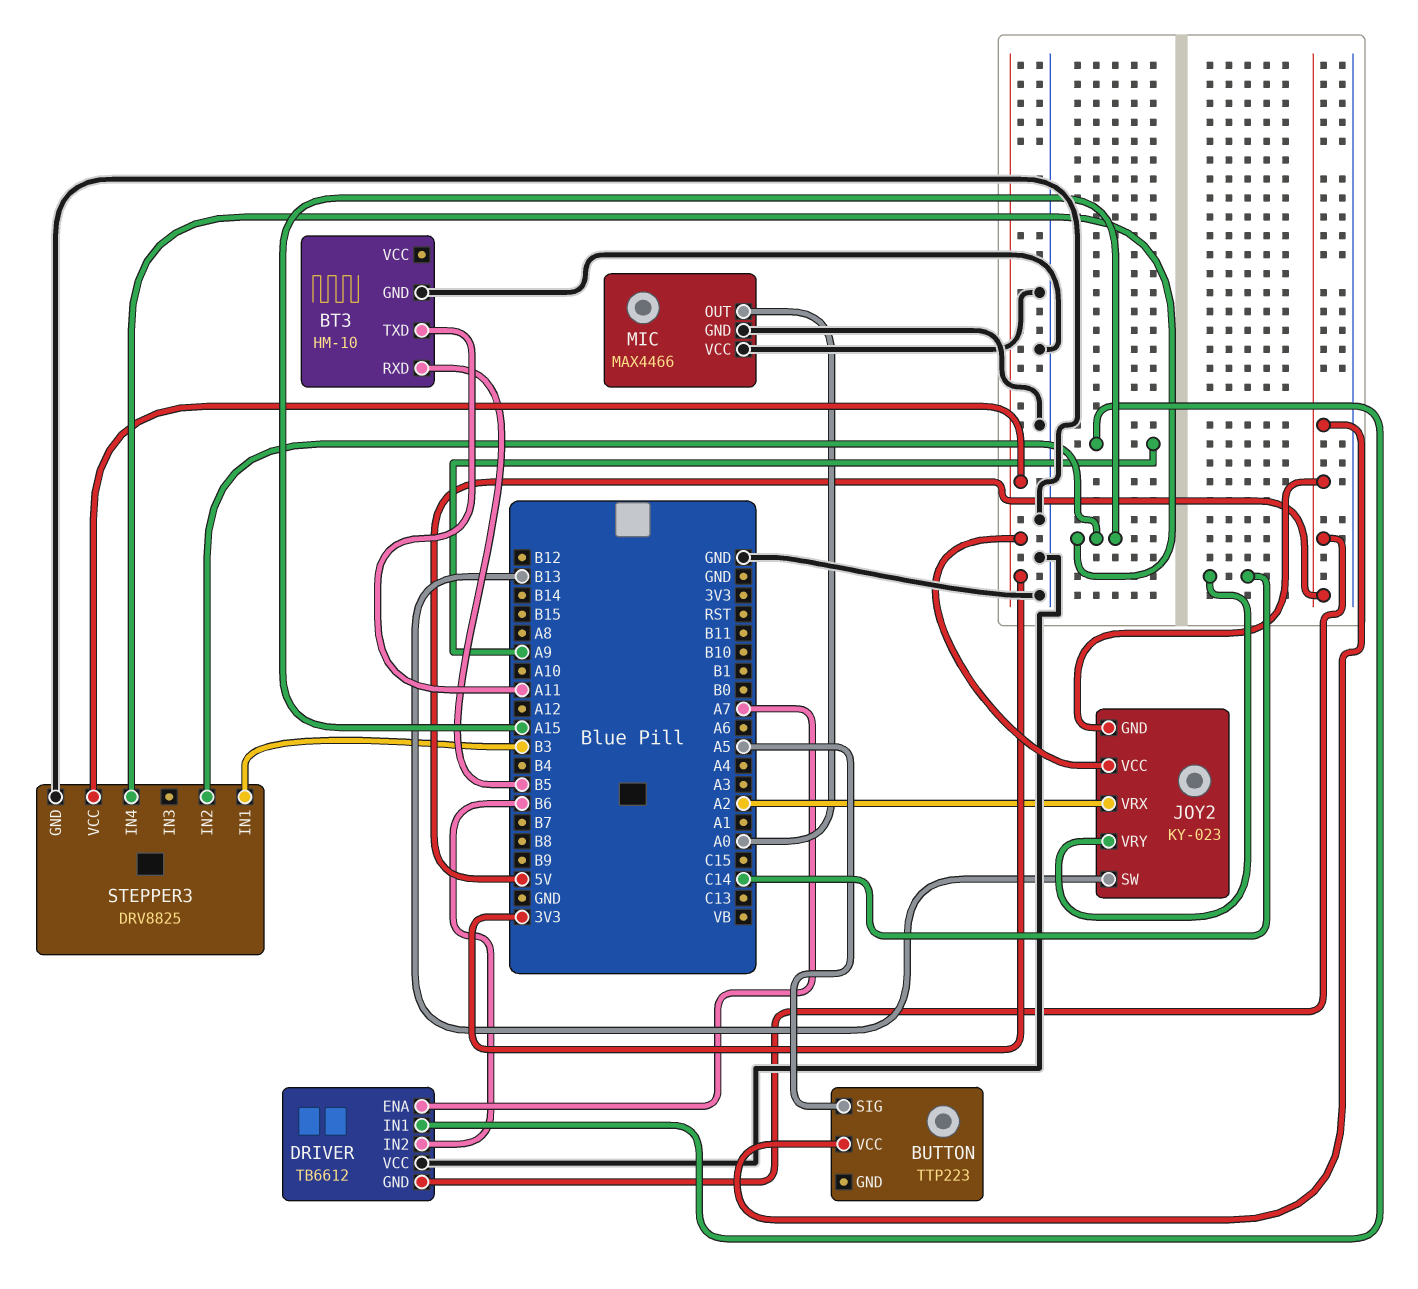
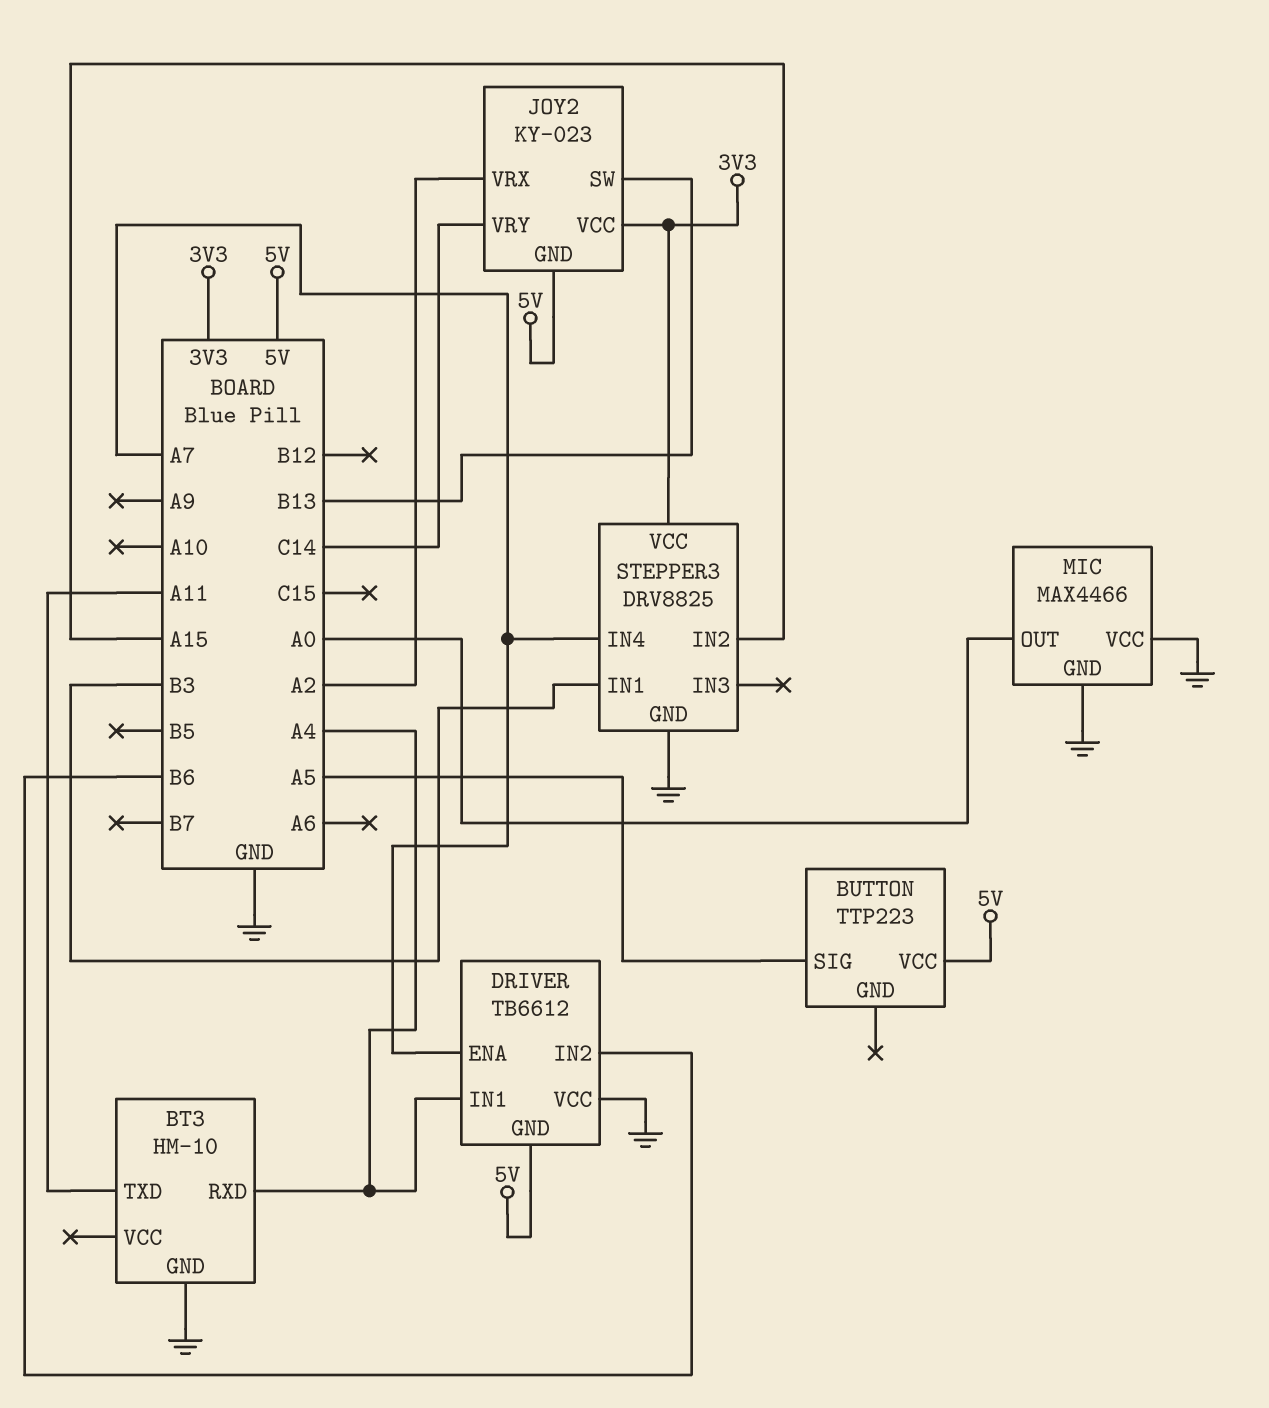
BT3 pin RXD: B5 -> A4
DRIVER pin IN1: A9 -> A4
STEPPER3 pin IN4: A15 -> A7

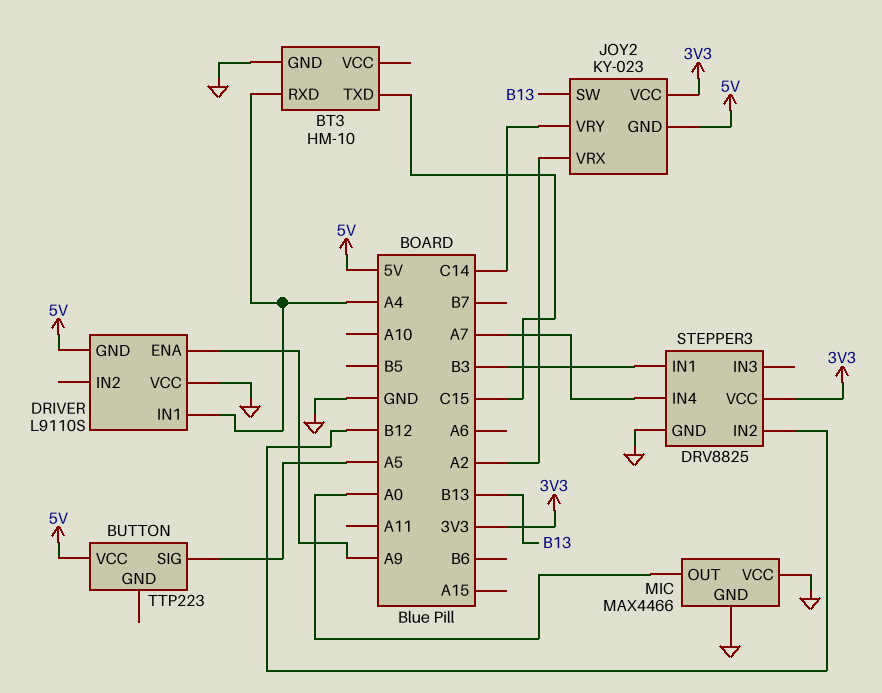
BT3 pin TXD: A11 -> C15
DRIVER: TB6612 -> L9110S
DRIVER pin ENA: A7 -> A9
DRIVER pin IN2: B6 -> none
STEPPER3 pin IN2: A15 -> B12

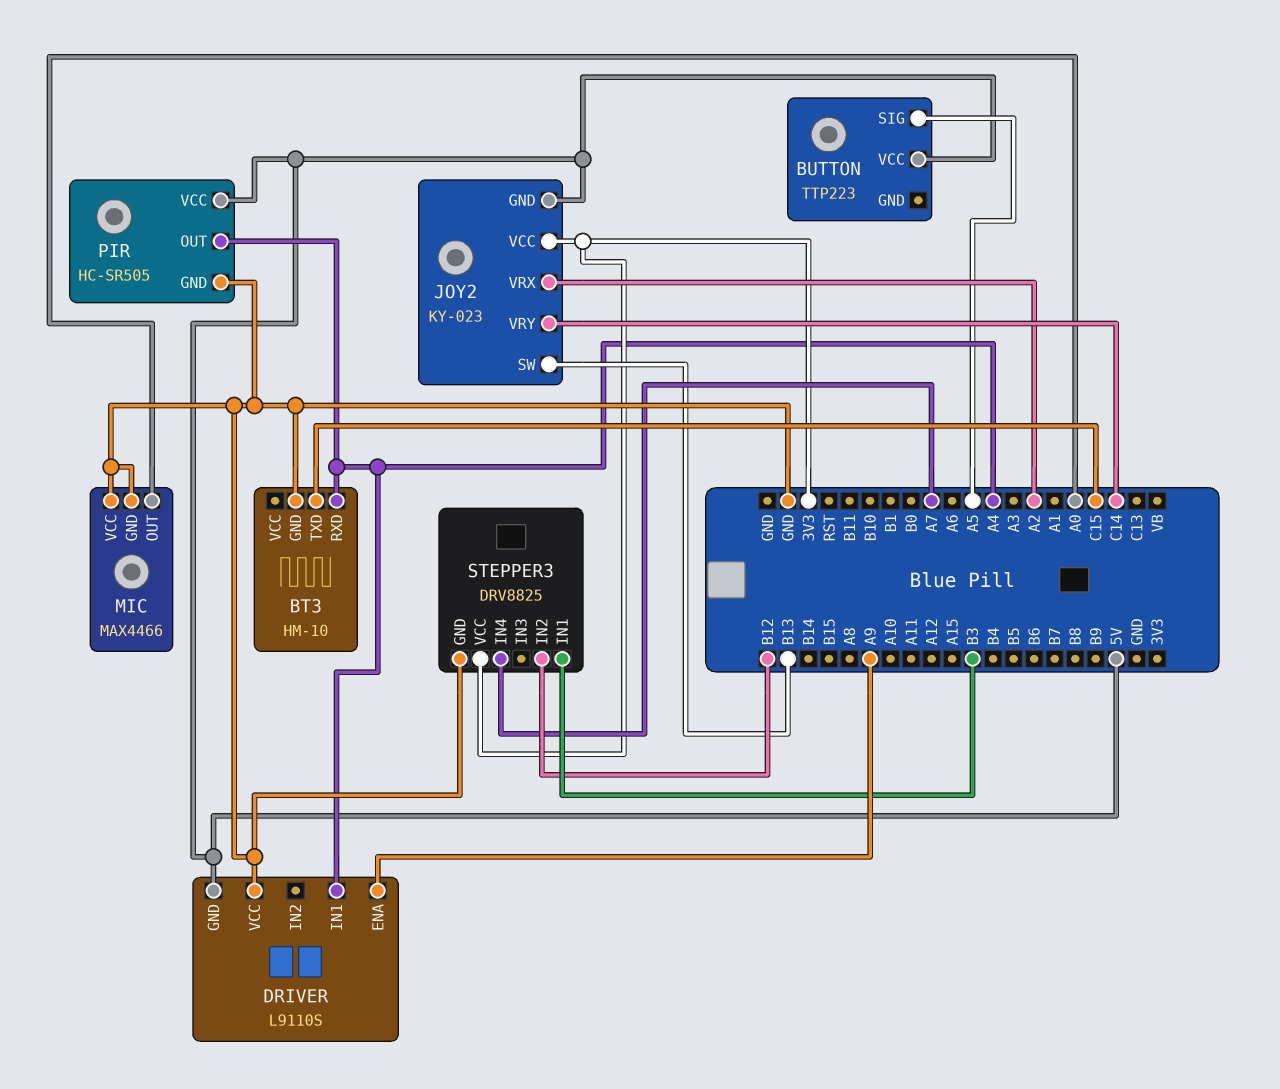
PIR: none -> HC-SR505
PIR pin GND: none -> GND
PIR pin OUT: none -> A4
PIR pin VCC: none -> 5V

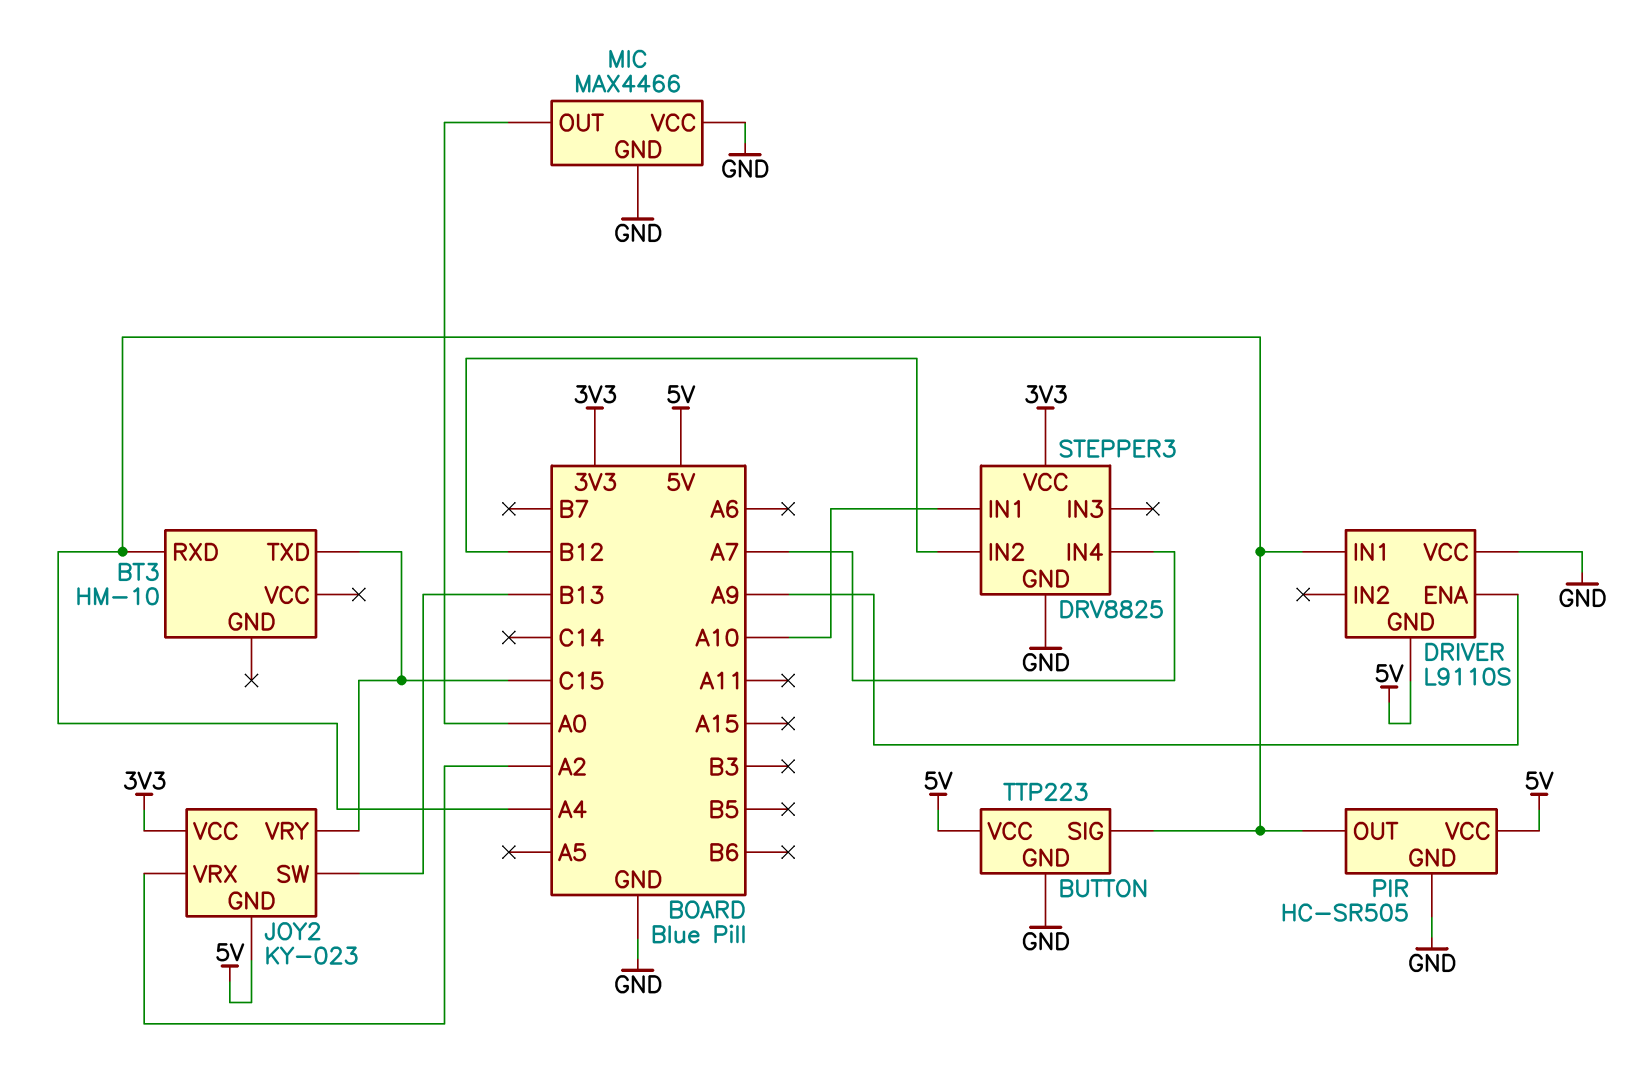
BT3 pin GND: GND -> none
BUTTON pin GND: none -> GND
BUTTON pin SIG: A5 -> A4
JOY2 pin VRY: C14 -> C15
STEPPER3 pin IN1: B3 -> A10

